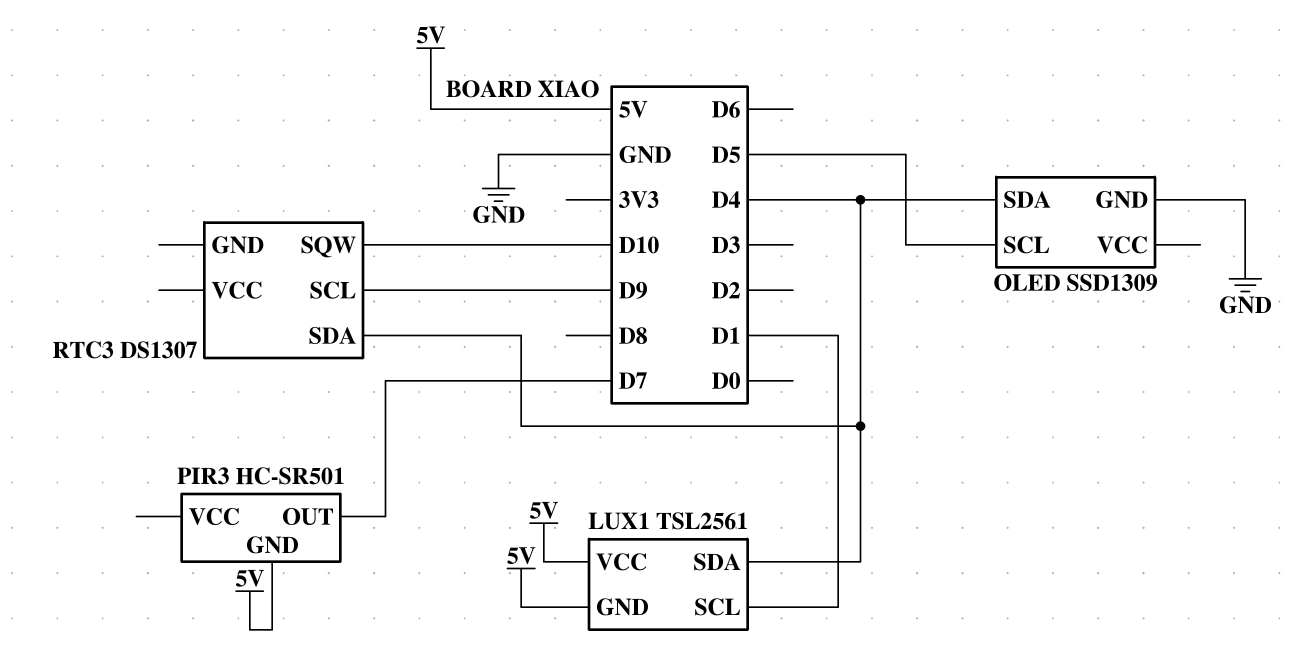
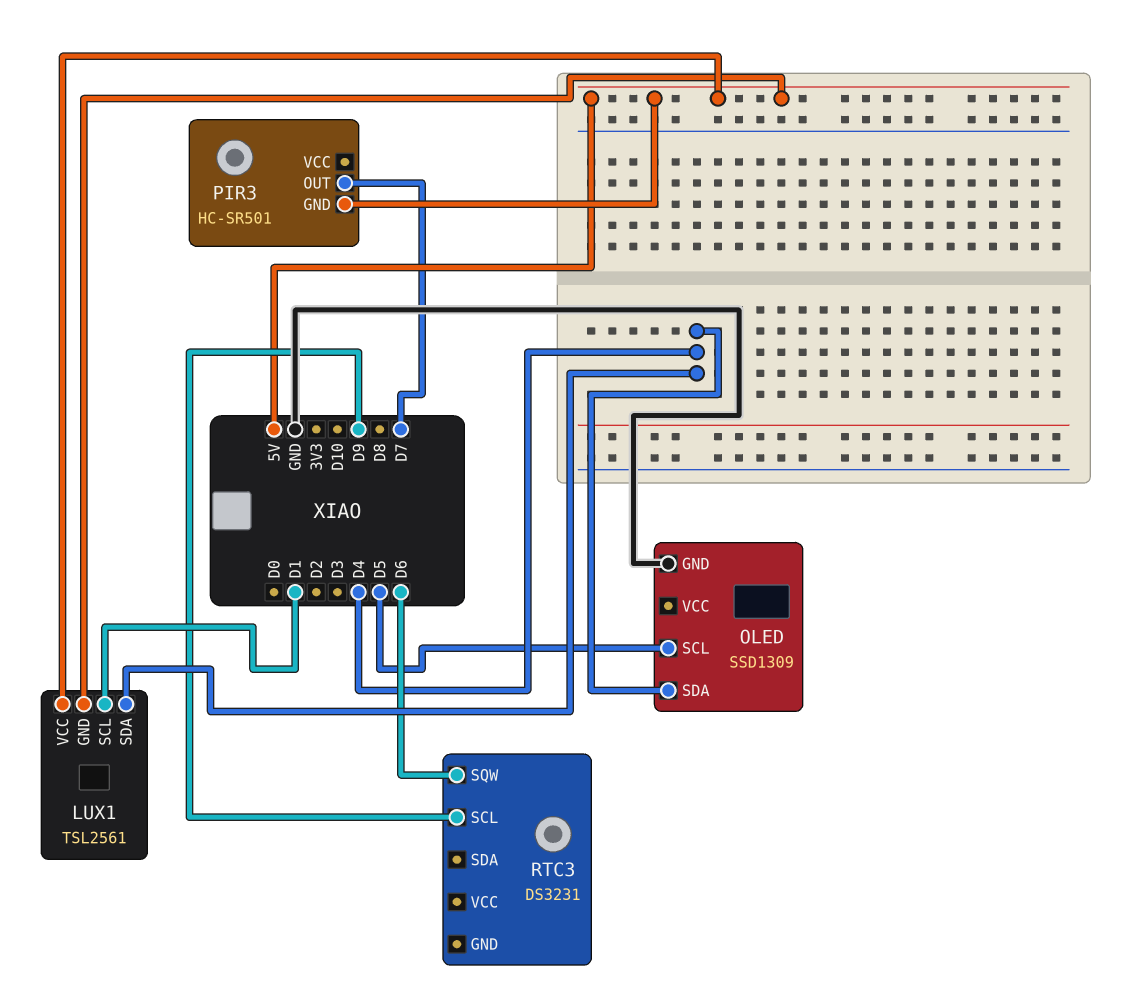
RTC3: DS1307 -> DS3231
RTC3 pin SDA: D4 -> none
RTC3 pin SQW: D10 -> D6

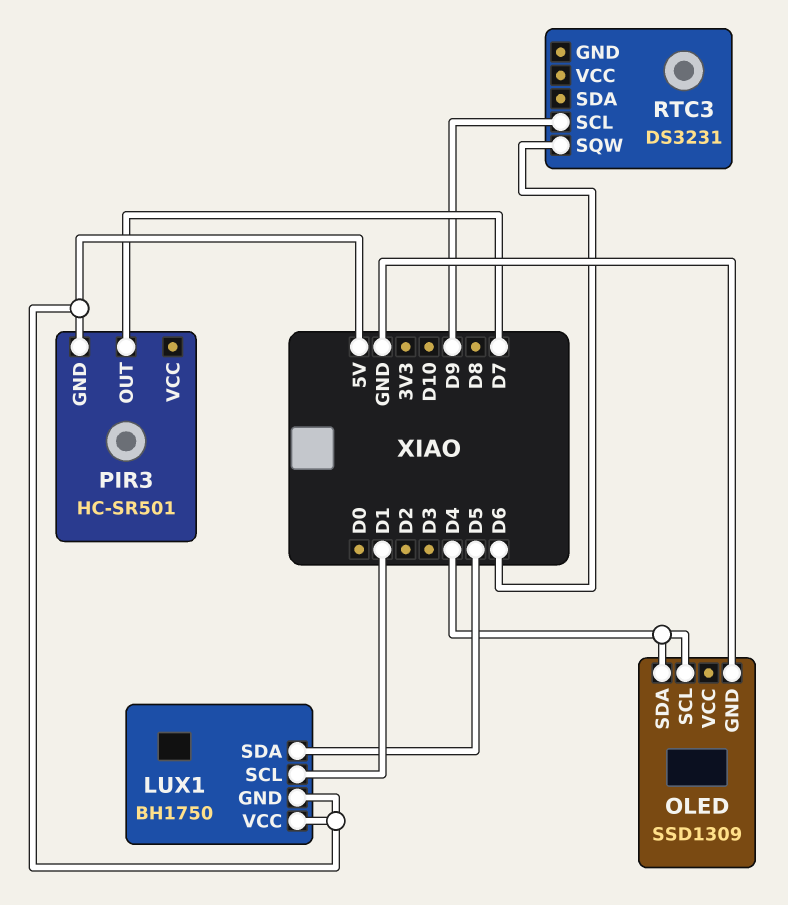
LUX1: TSL2561 -> BH1750
LUX1 pin SDA: D4 -> D5
OLED pin SCL: D5 -> D4

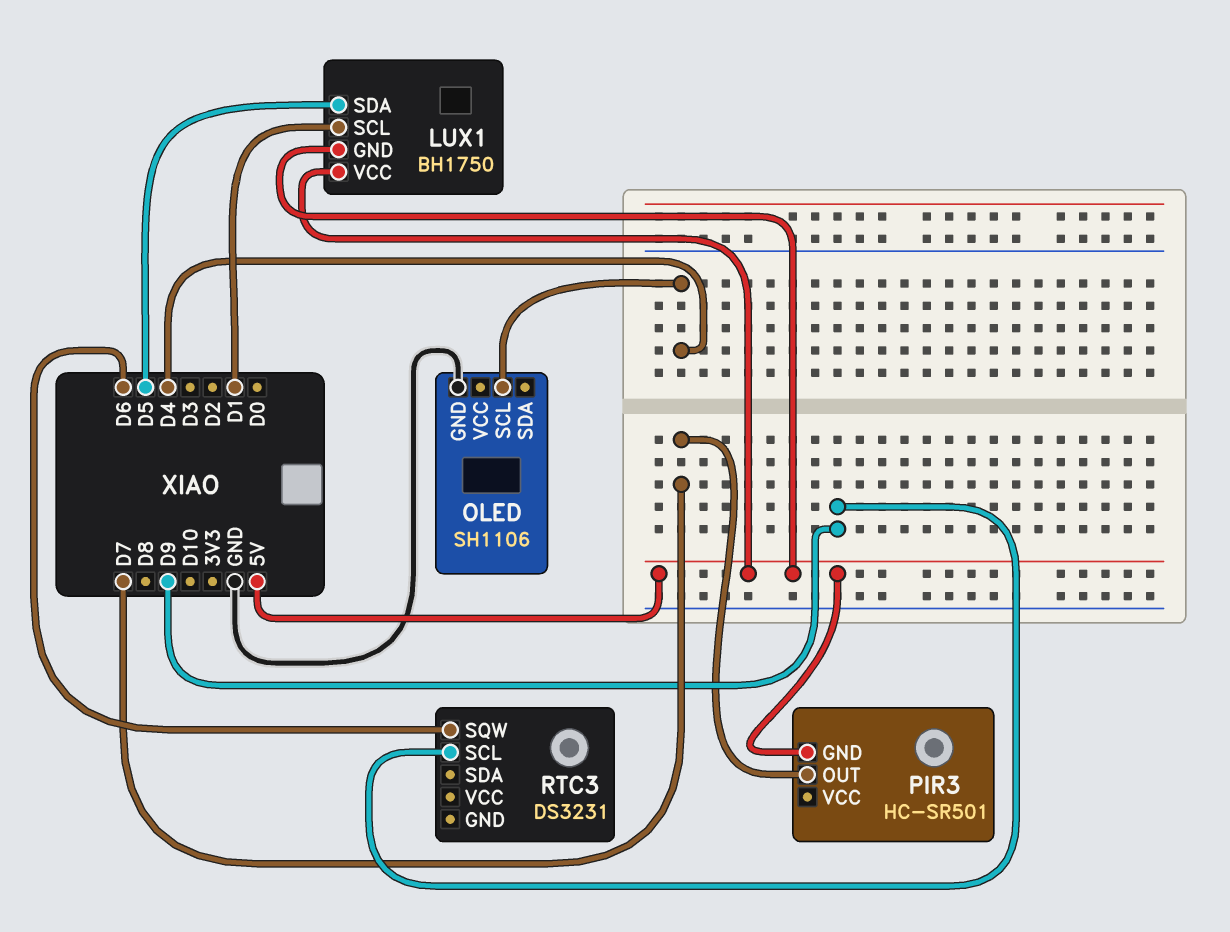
OLED: SSD1309 -> SH1106
OLED pin SDA: D4 -> none

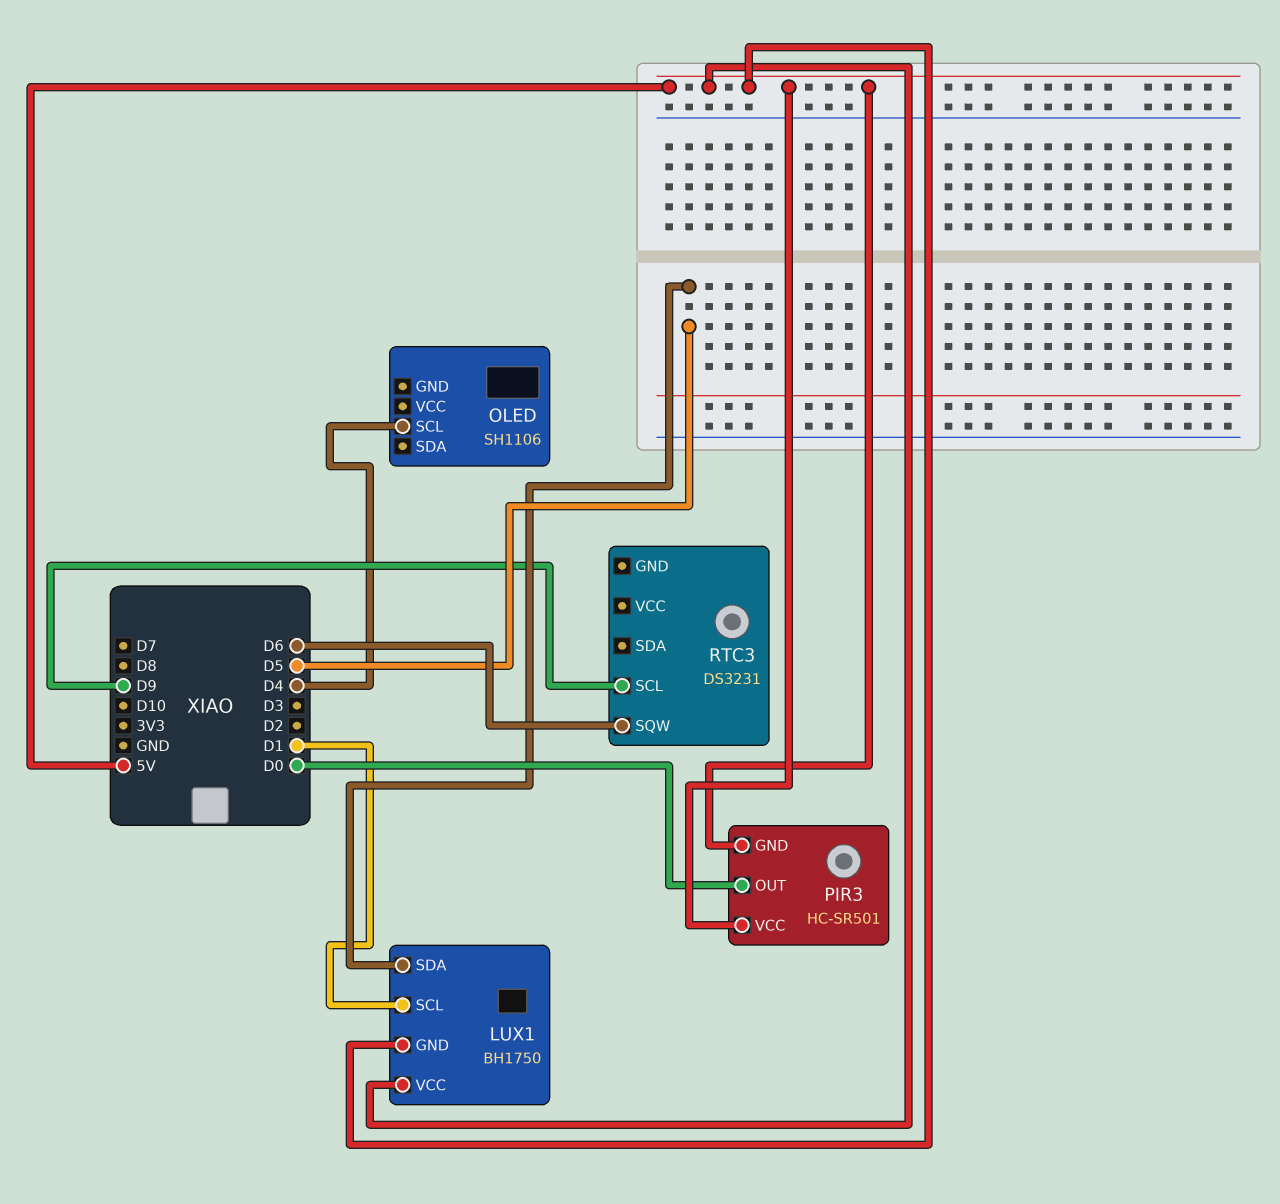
OLED pin GND: GND -> none
PIR3 pin OUT: D7 -> D0
PIR3 pin VCC: none -> 5V

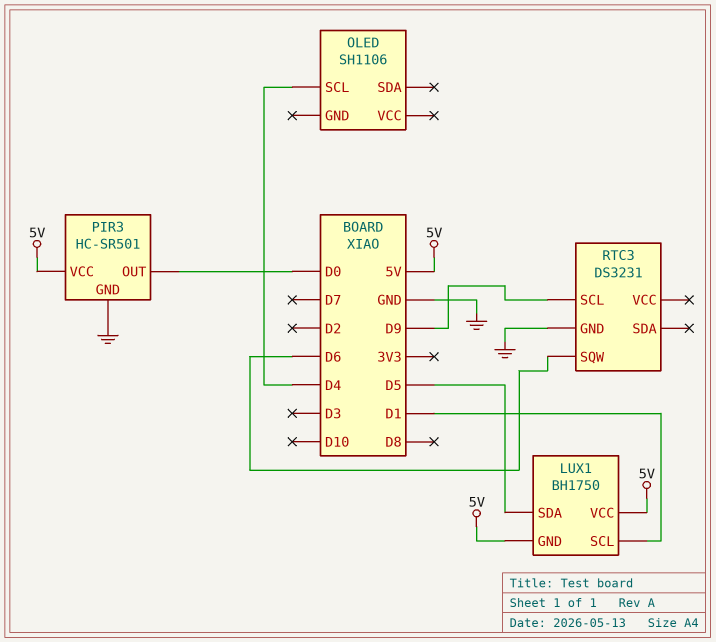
PIR3 pin GND: 5V -> GND
RTC3 pin GND: none -> GND

